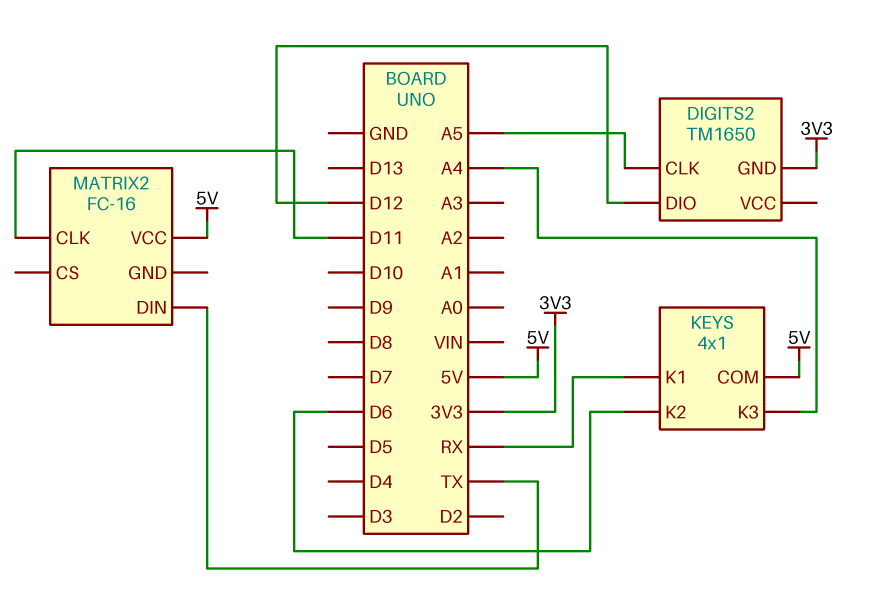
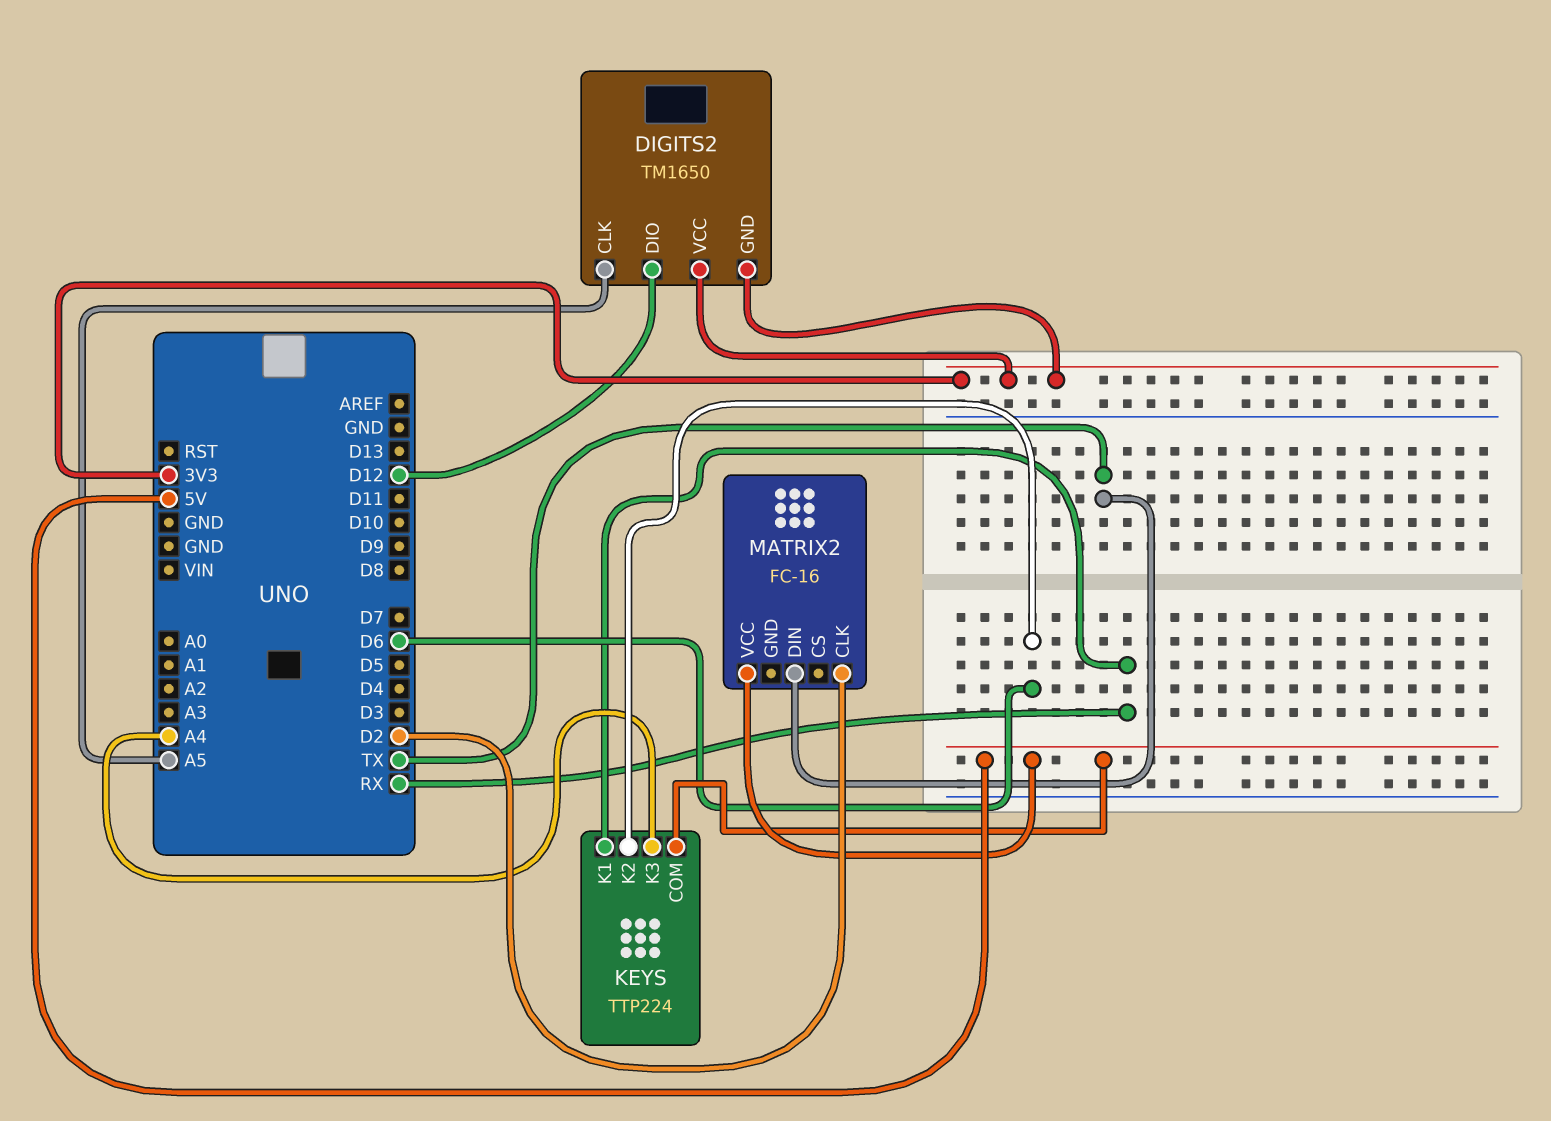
DIGITS2 pin VCC: none -> 3V3
KEYS: 4x1 -> TTP224
MATRIX2 pin CLK: D11 -> D2

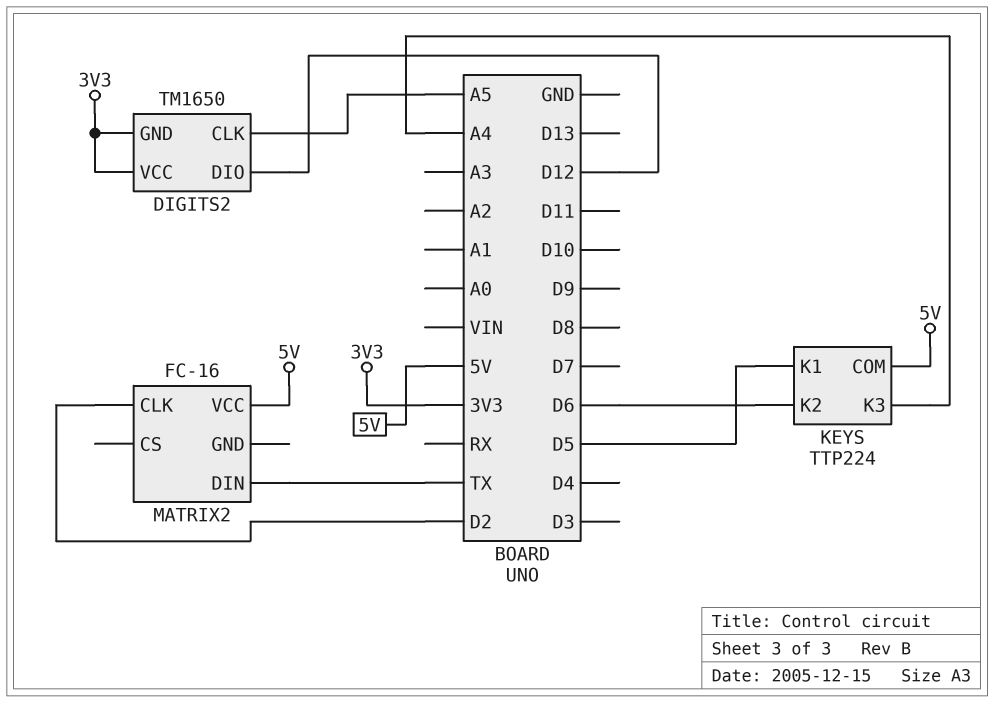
KEYS pin K1: RX -> D5

